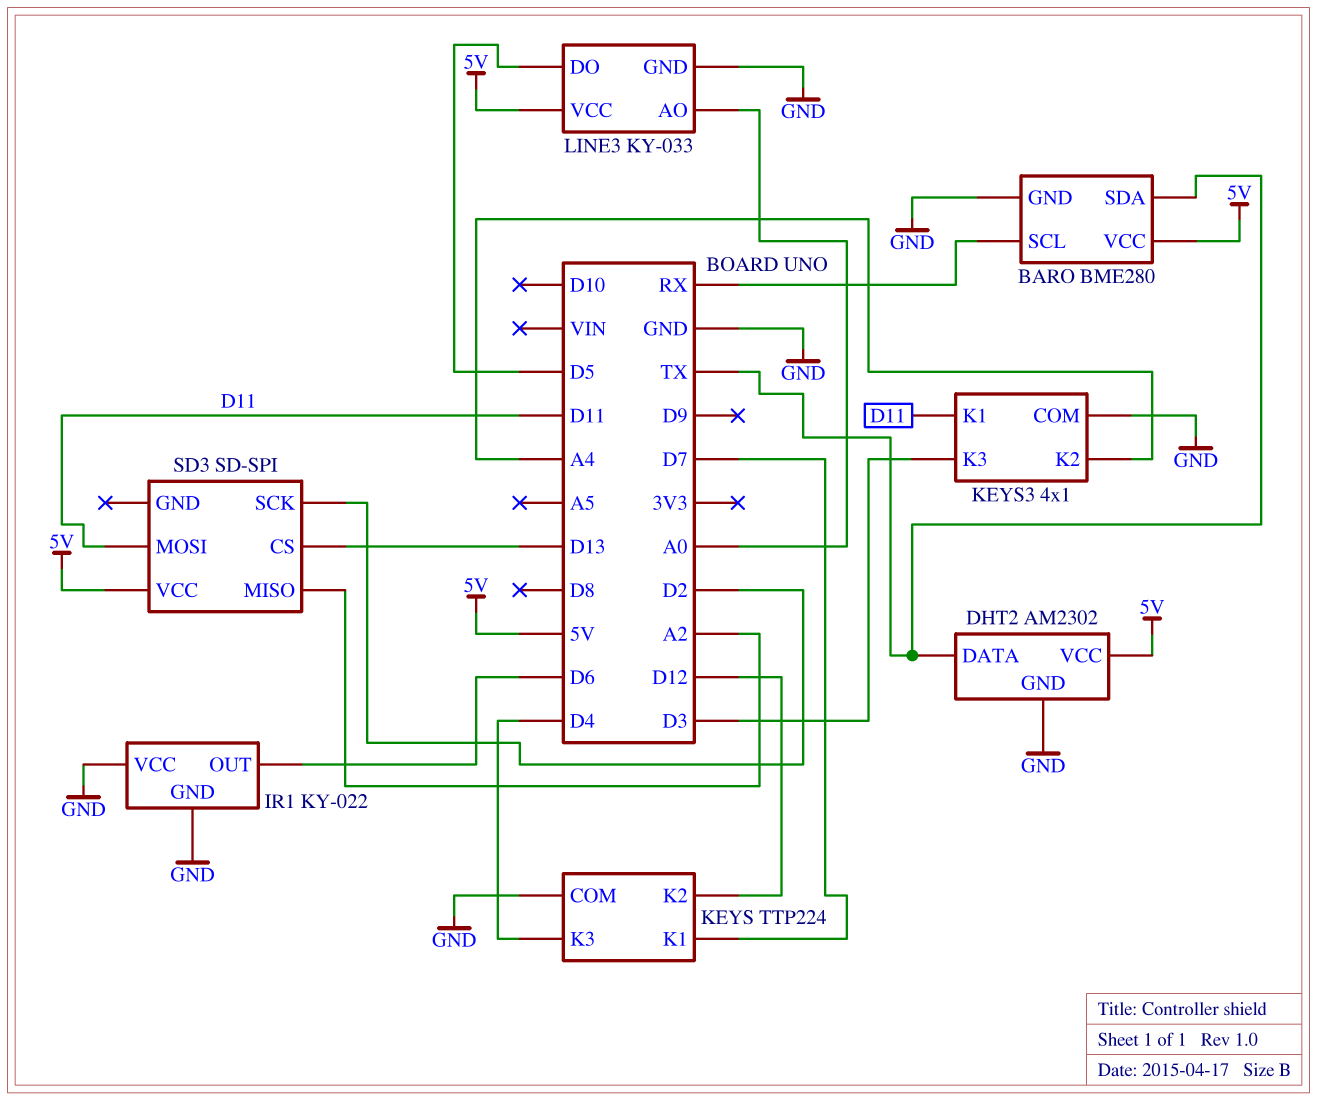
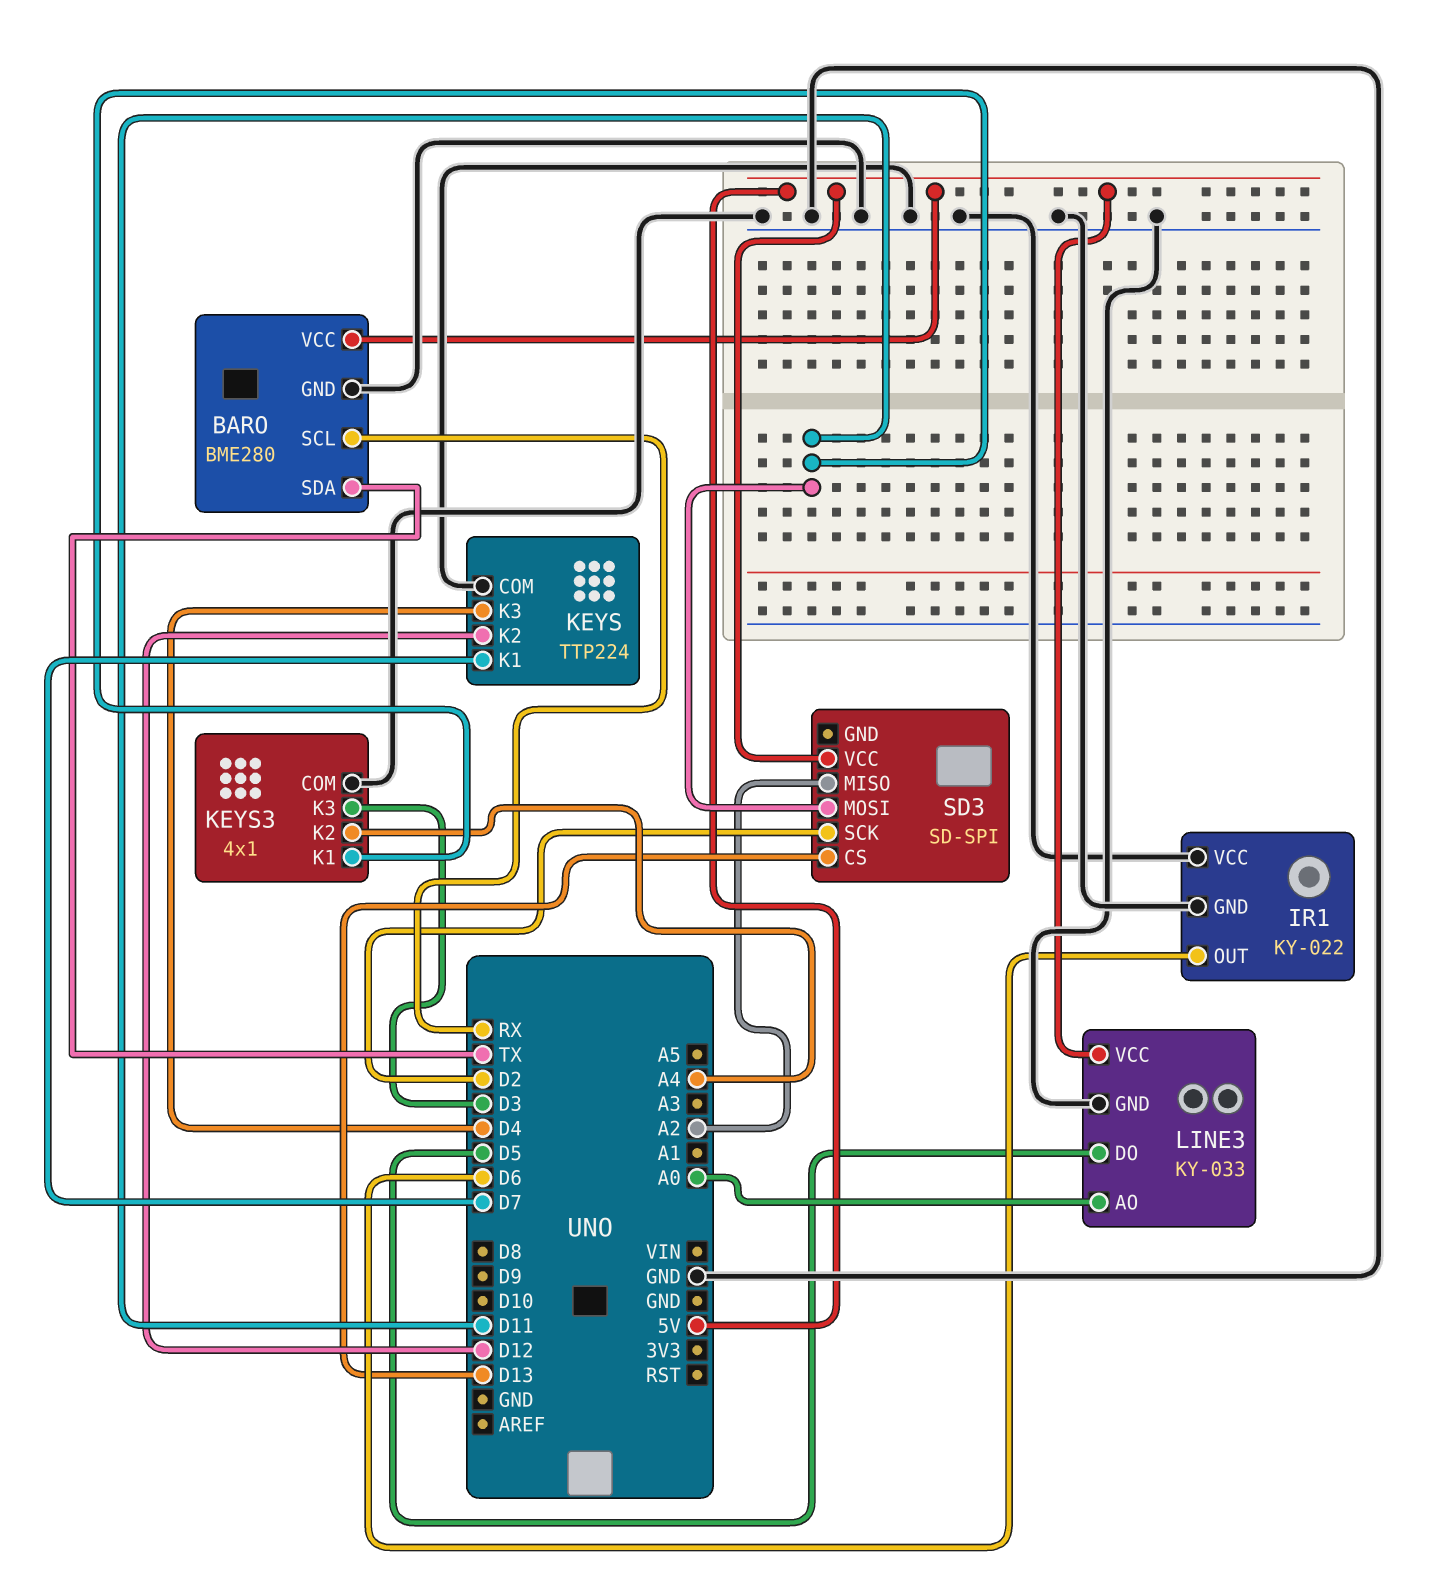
DHT2: AM2302 -> none
DHT2 pin DATA: TX -> none
DHT2 pin GND: GND -> none
DHT2 pin VCC: 5V -> none

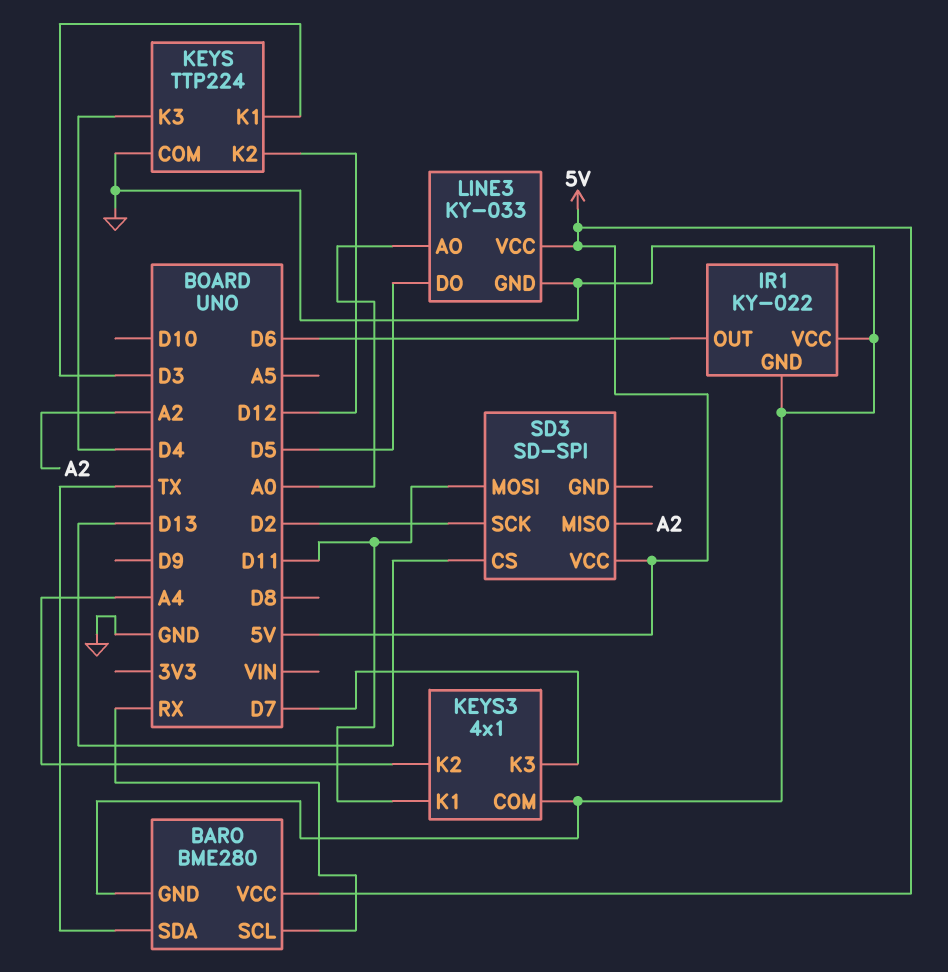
KEYS pin K1: D7 -> D3
KEYS3 pin K3: D3 -> D7

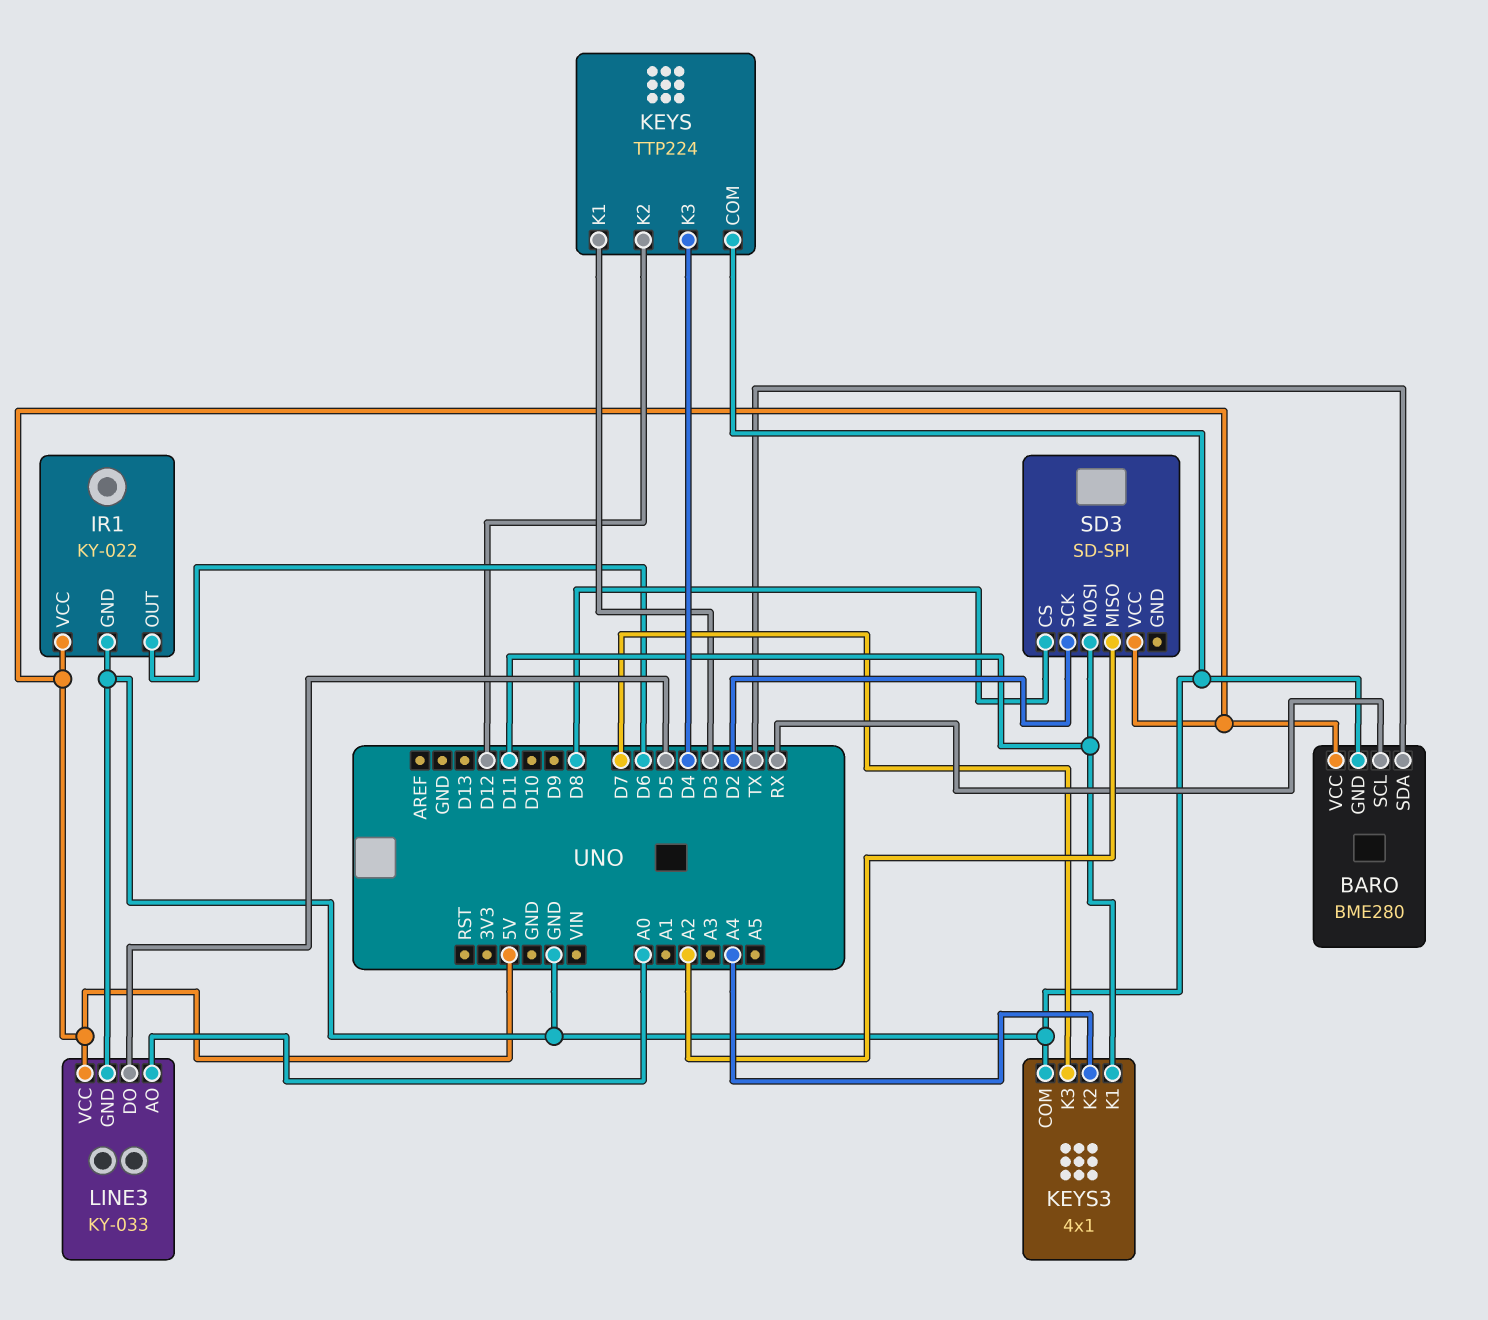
IR1 pin VCC: GND -> 5V
SD3 pin CS: D13 -> D8

